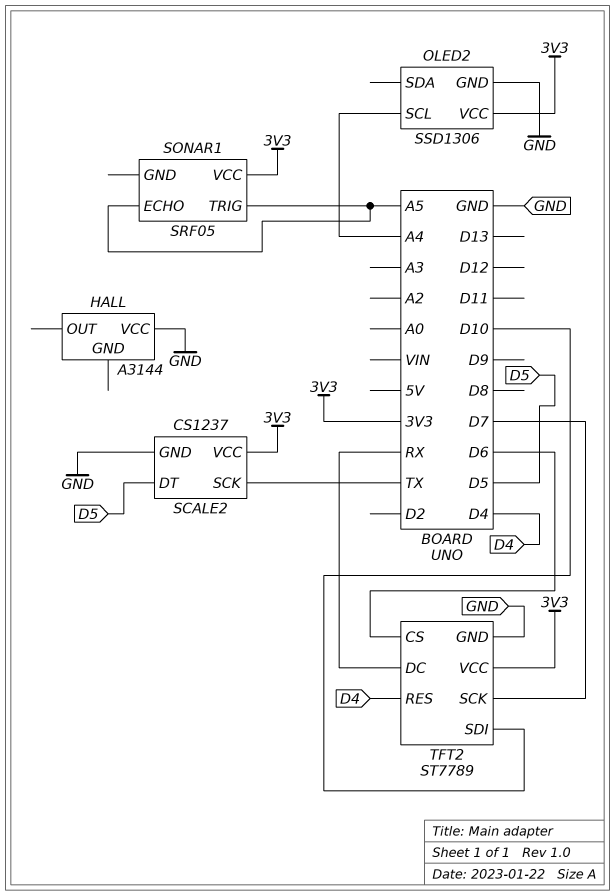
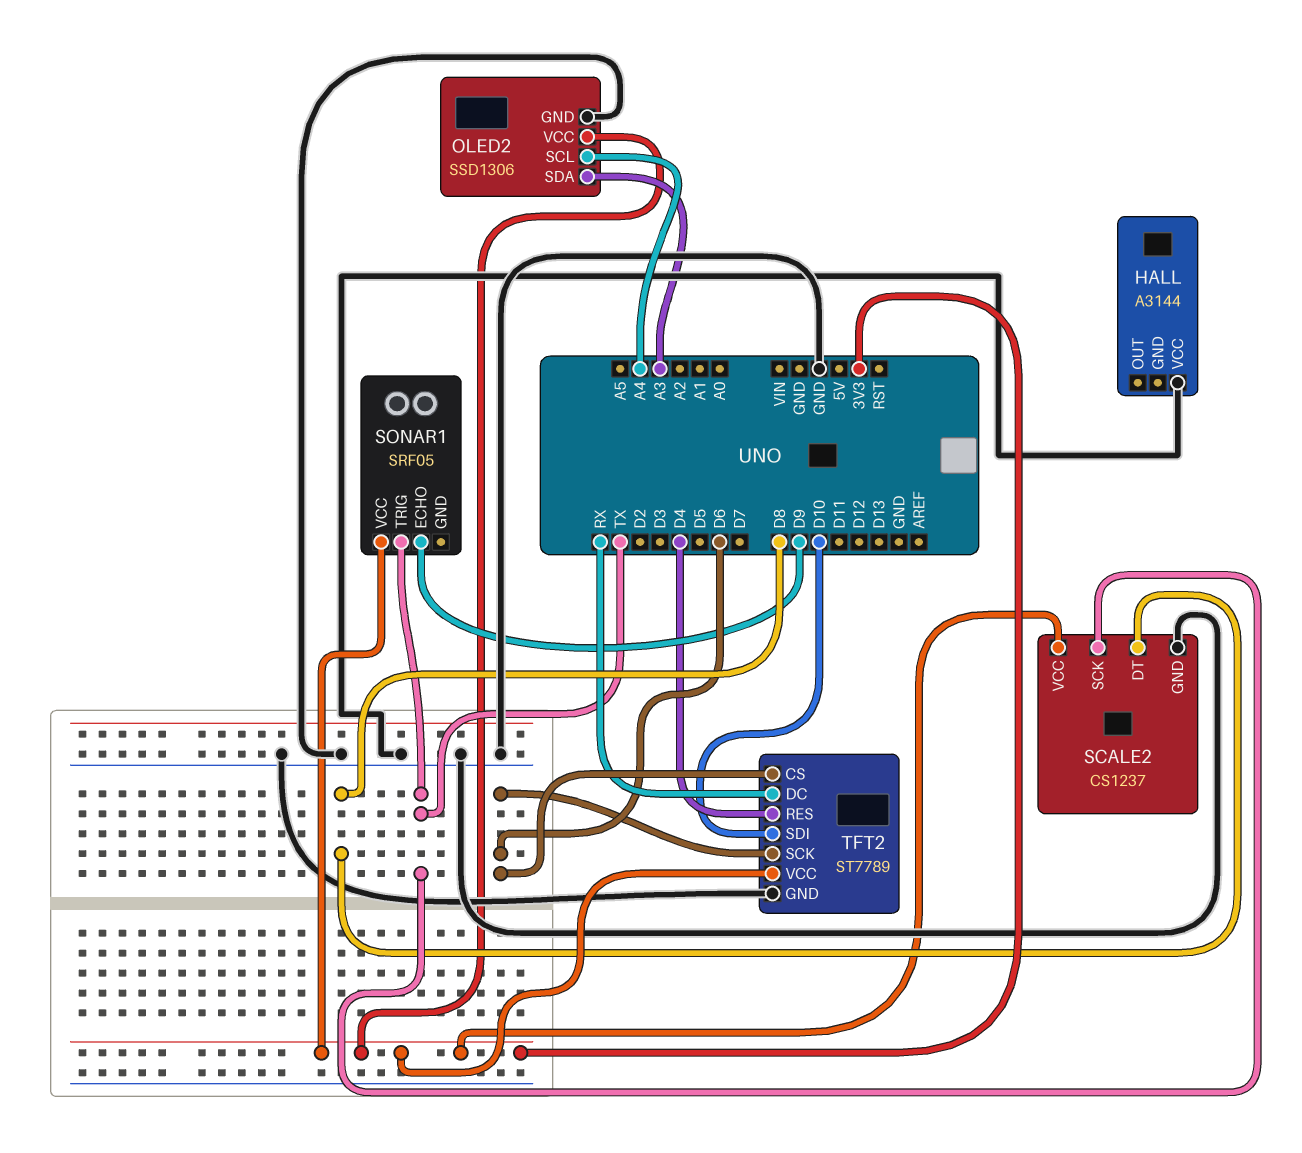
OLED2 pin SDA: none -> A3
SCALE2 pin DT: D5 -> D8
SONAR1 pin ECHO: A5 -> D9
SONAR1 pin TRIG: A5 -> TX
TFT2 pin SCK: D7 -> D6

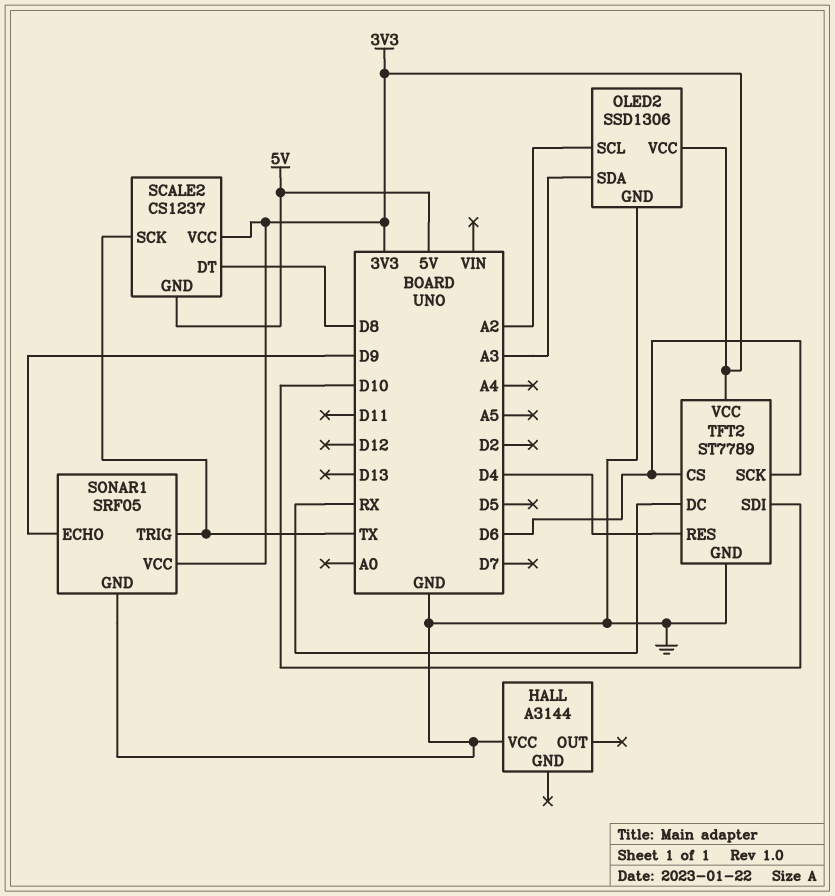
OLED2 pin SCL: A4 -> A2
SCALE2 pin GND: GND -> 5V
SONAR1 pin GND: none -> GND

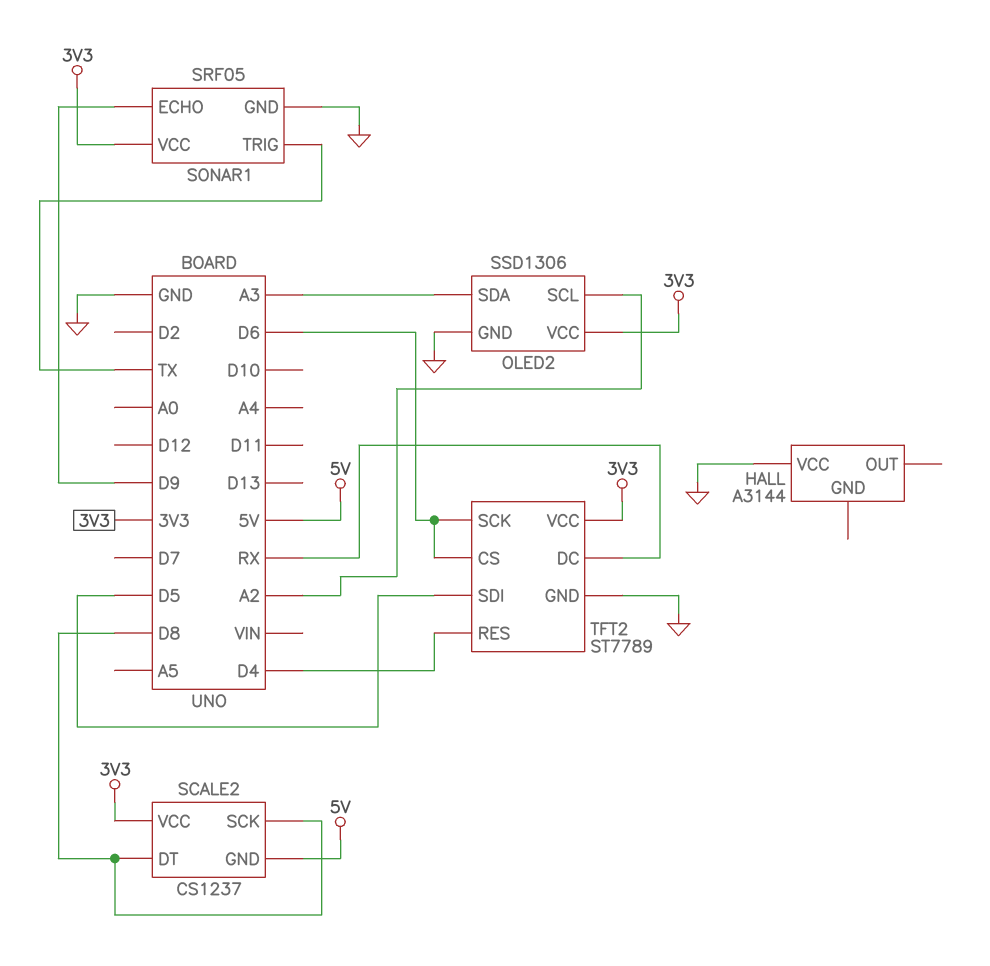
SCALE2 pin SCK: TX -> D8
TFT2 pin SDI: D10 -> D5

